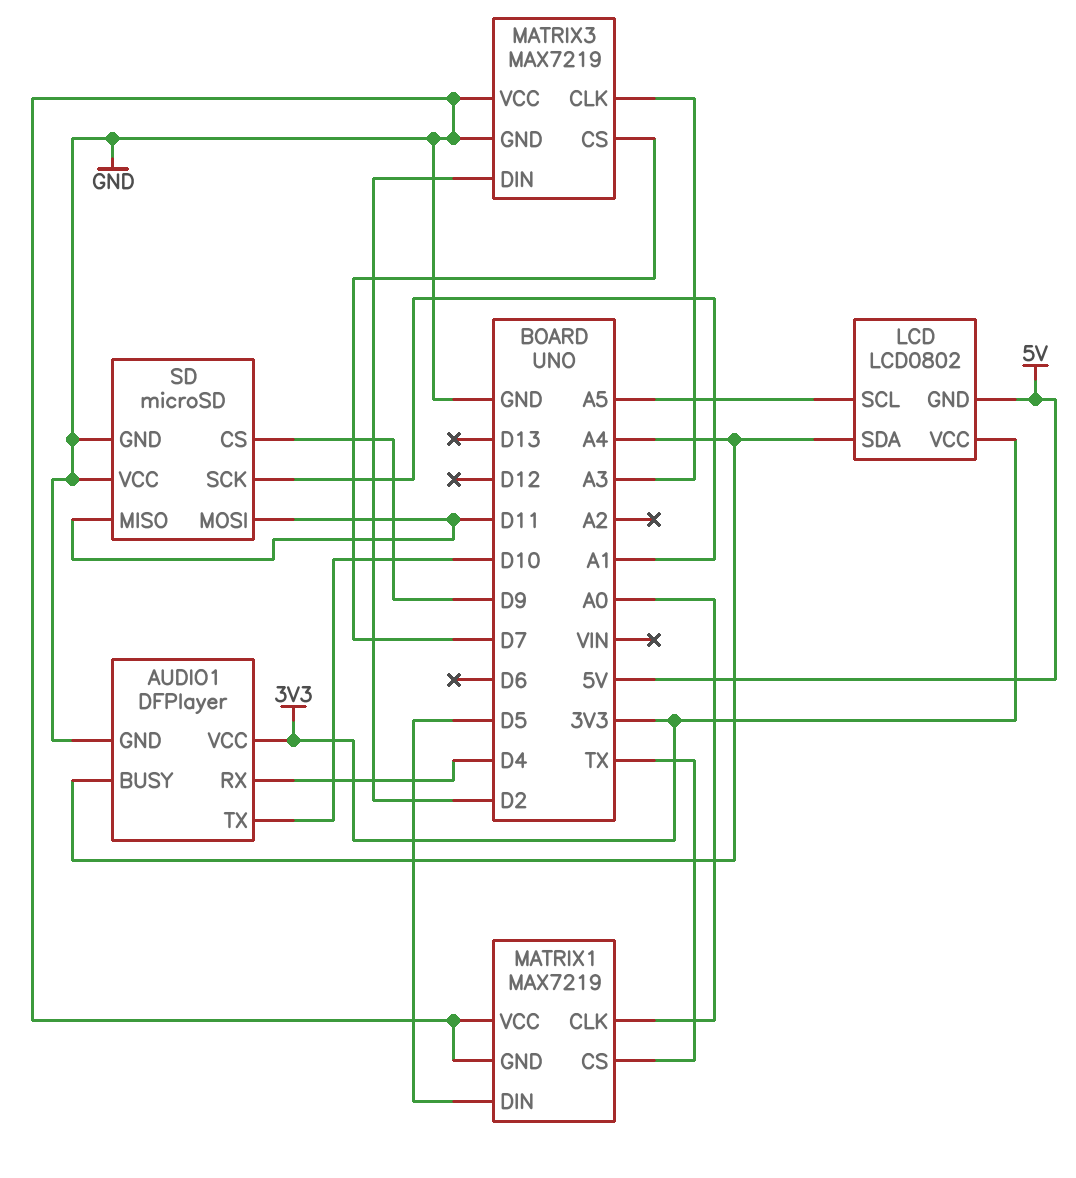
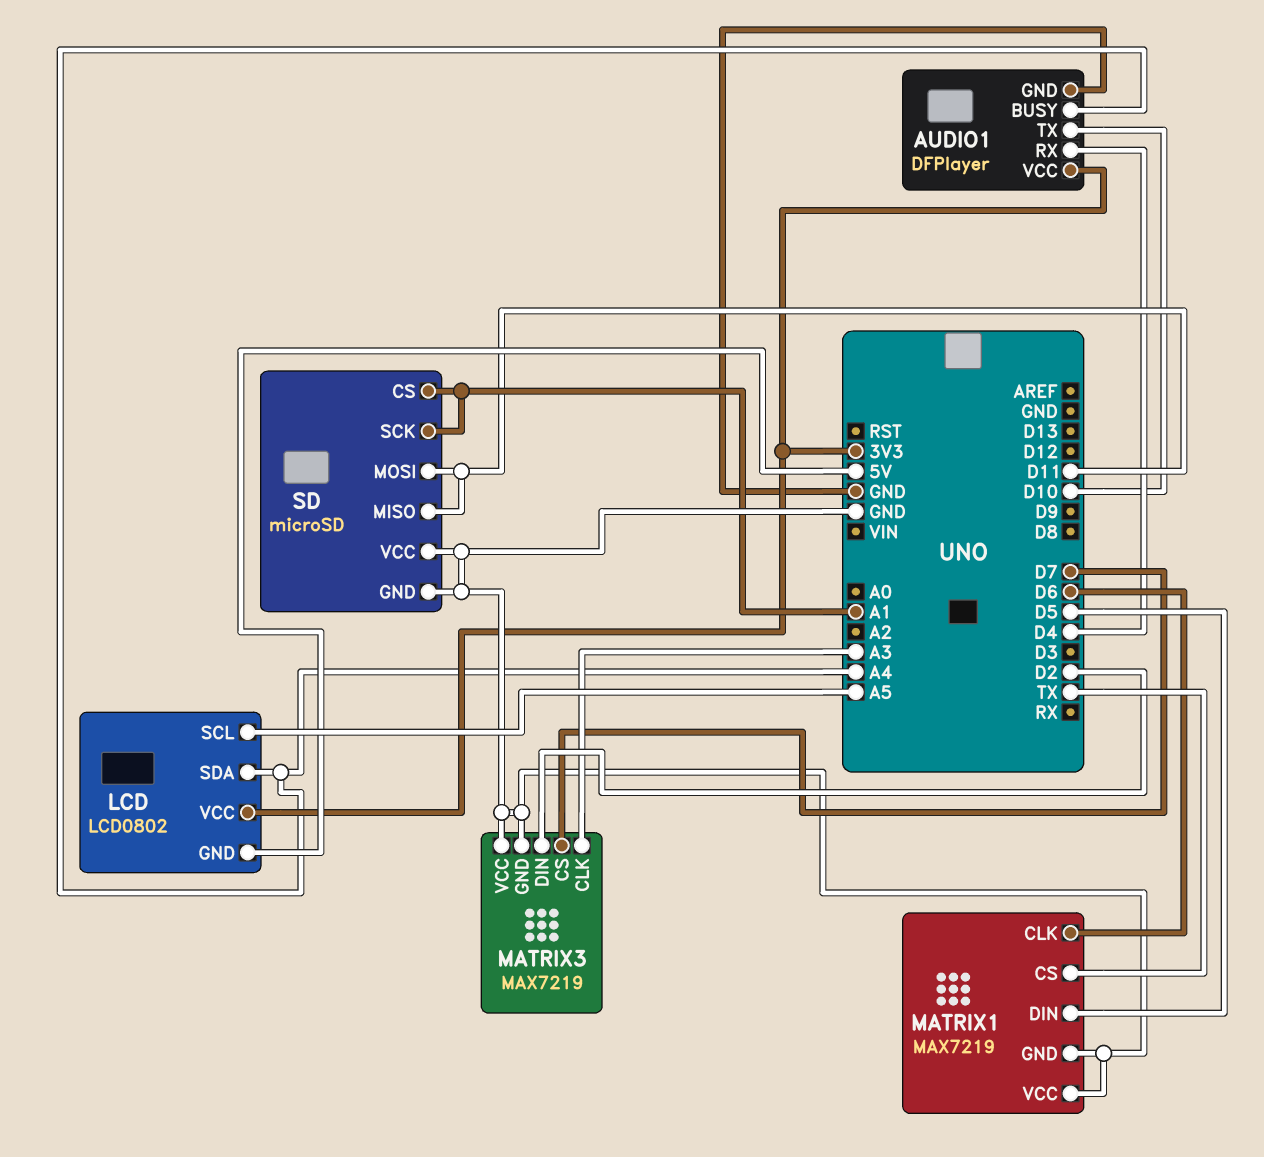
MATRIX1 pin CLK: A0 -> D6
SD pin CS: D9 -> A1

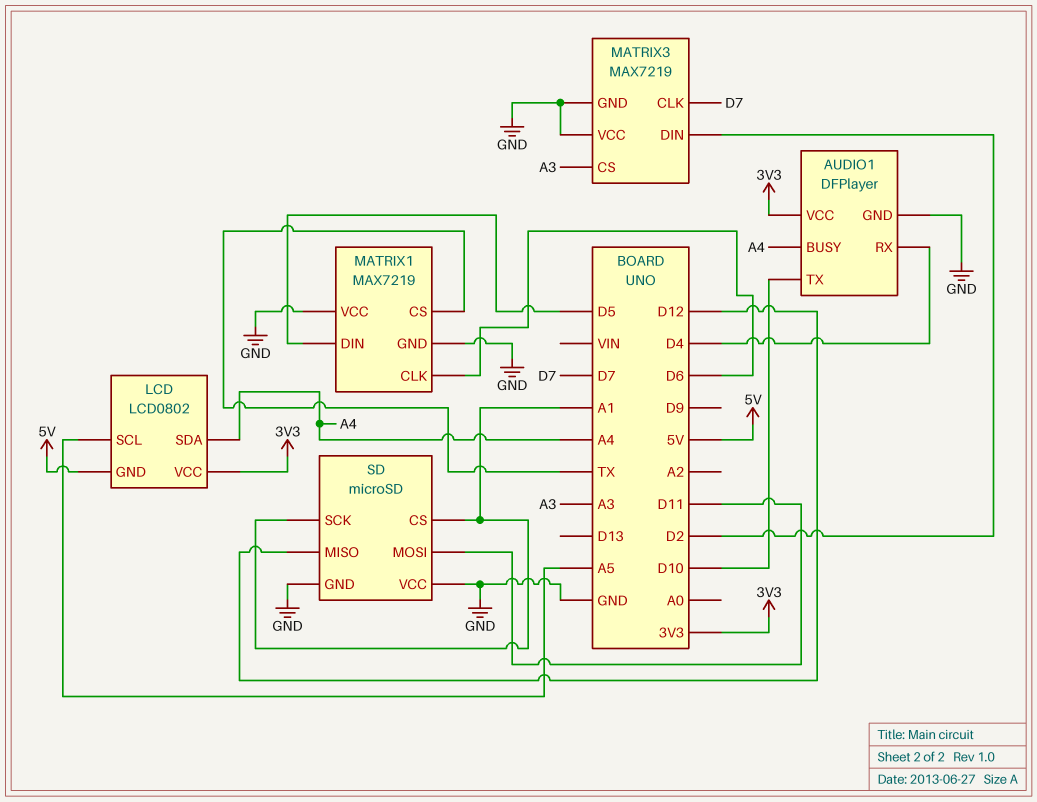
MATRIX3 pin CLK: A3 -> D7
MATRIX3 pin CS: D7 -> A3
SD pin MISO: D11 -> D12

